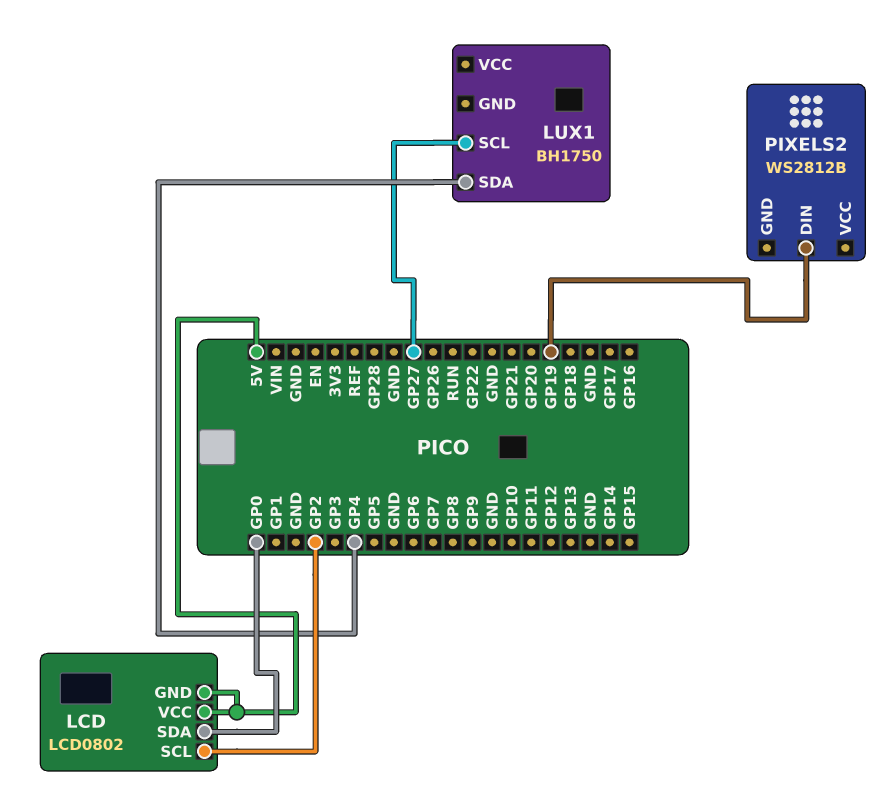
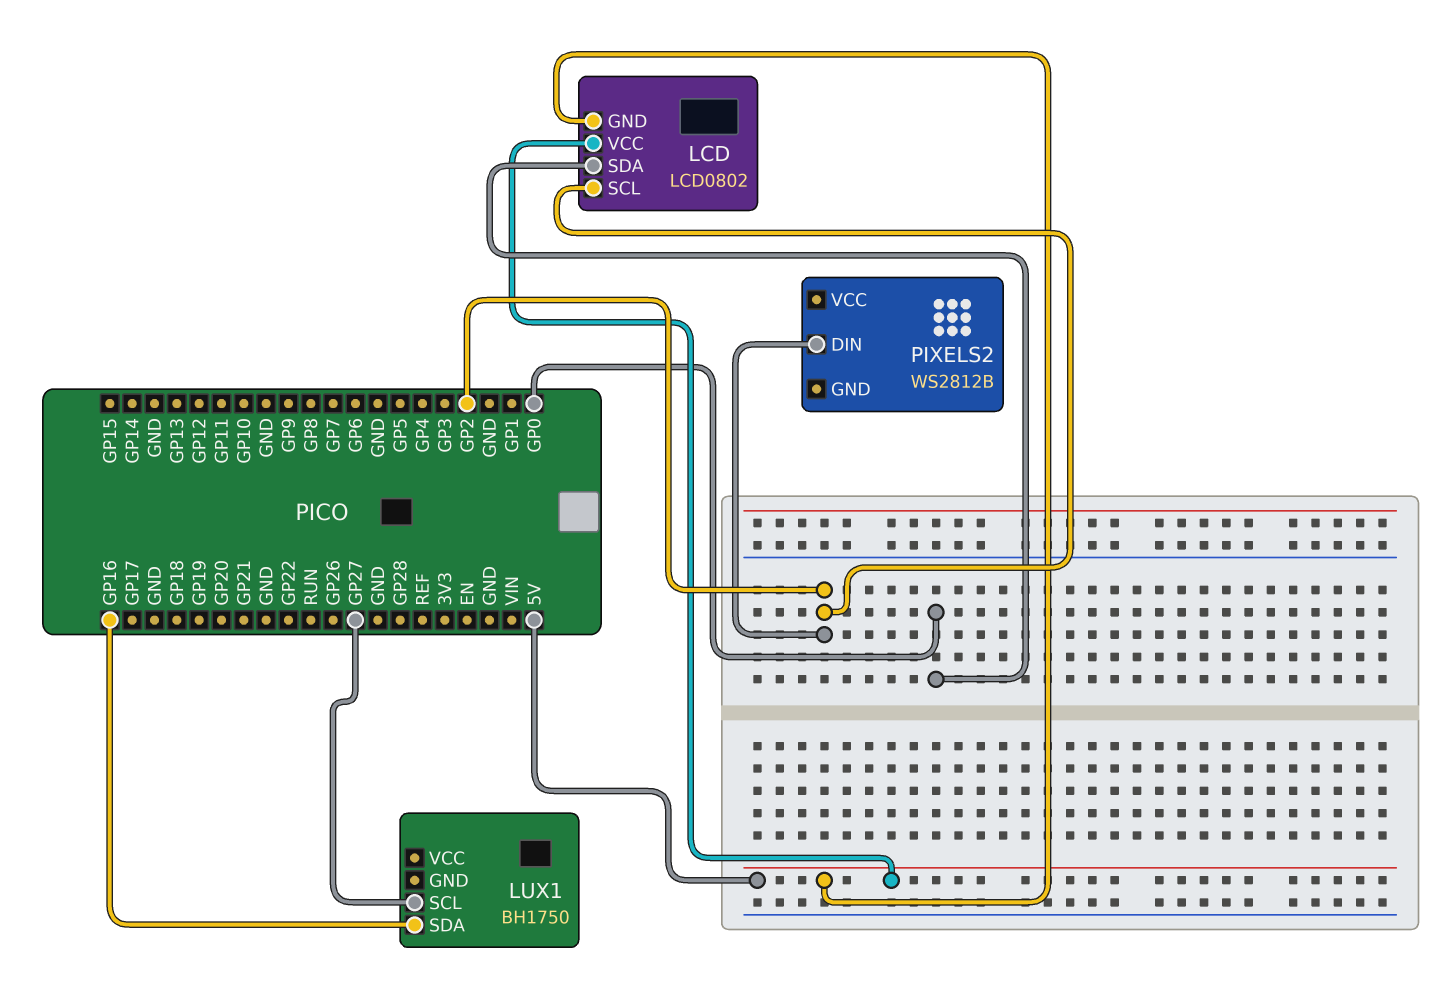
LUX1 pin SDA: GP4 -> GP16
PIXELS2 pin DIN: GP19 -> GP2

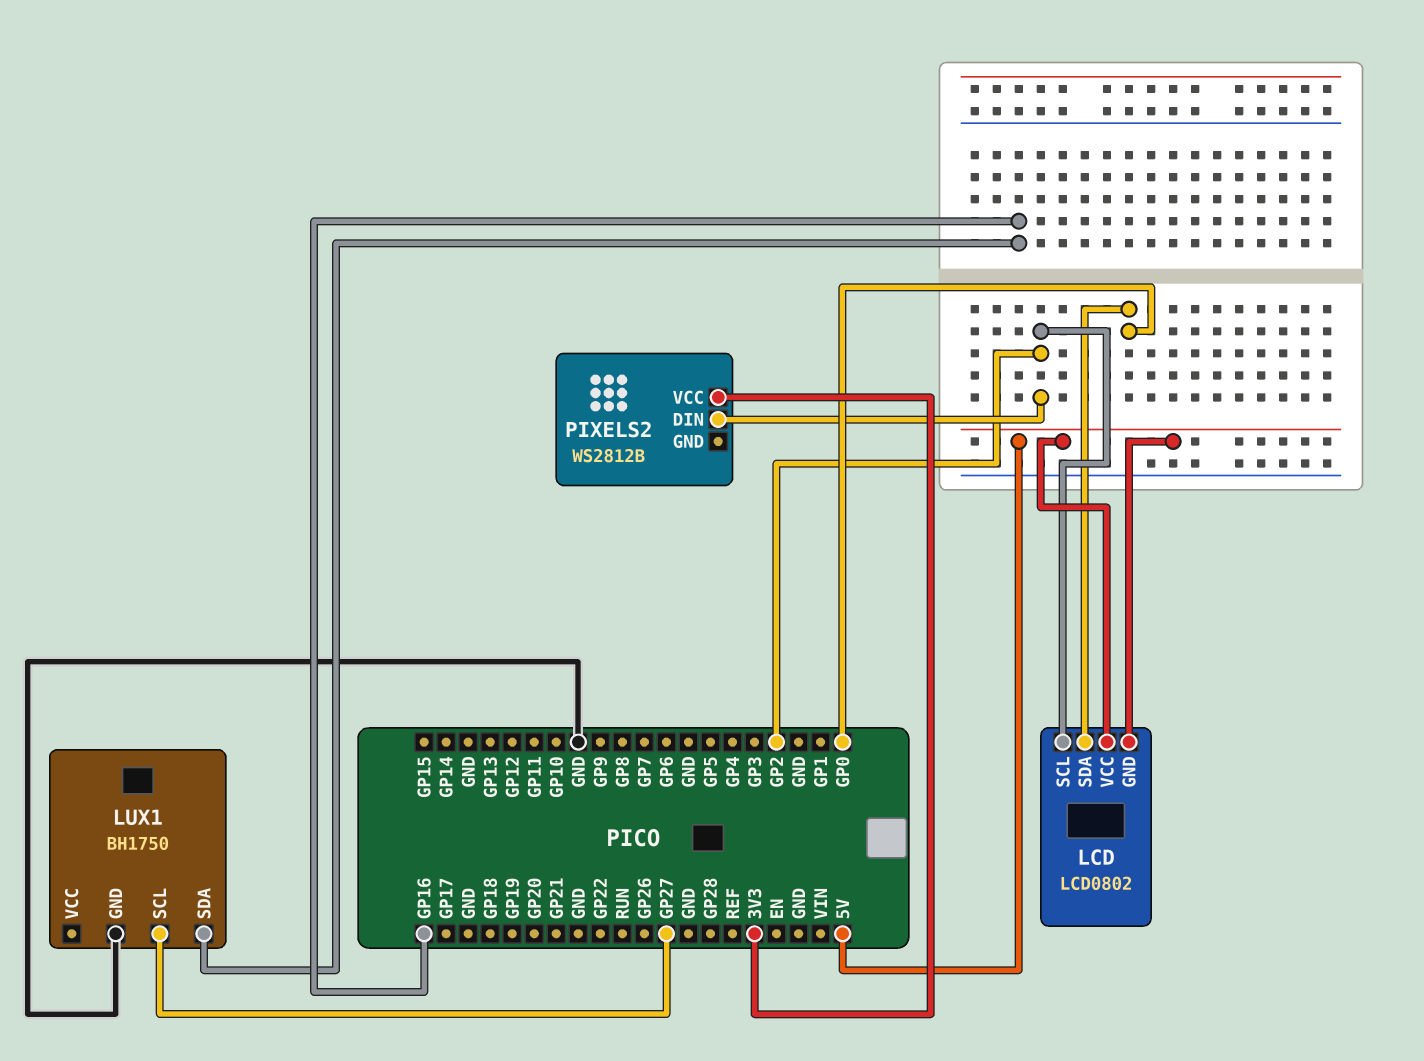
LUX1 pin GND: none -> GND
PIXELS2 pin VCC: none -> 3V3

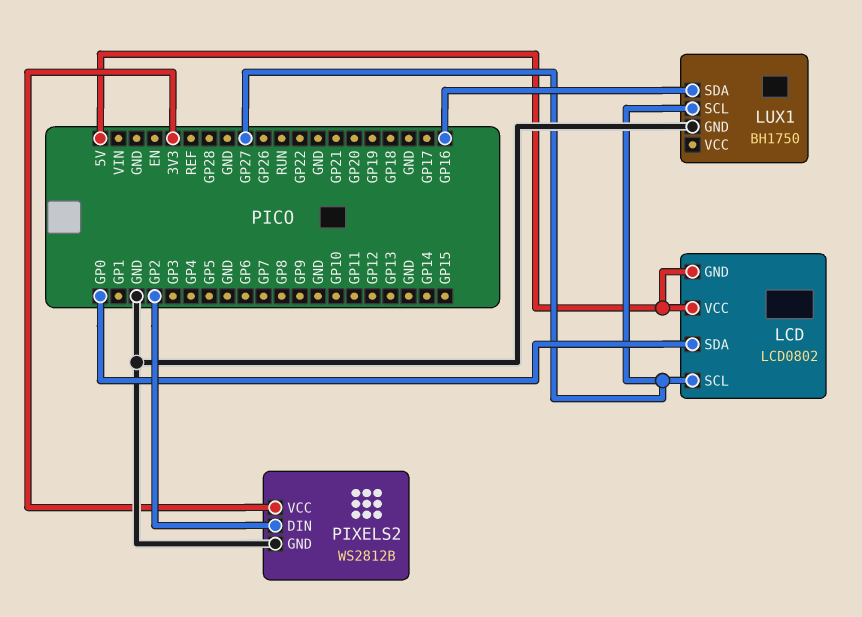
LCD pin SCL: GP2 -> GP27
PIXELS2 pin GND: none -> GND

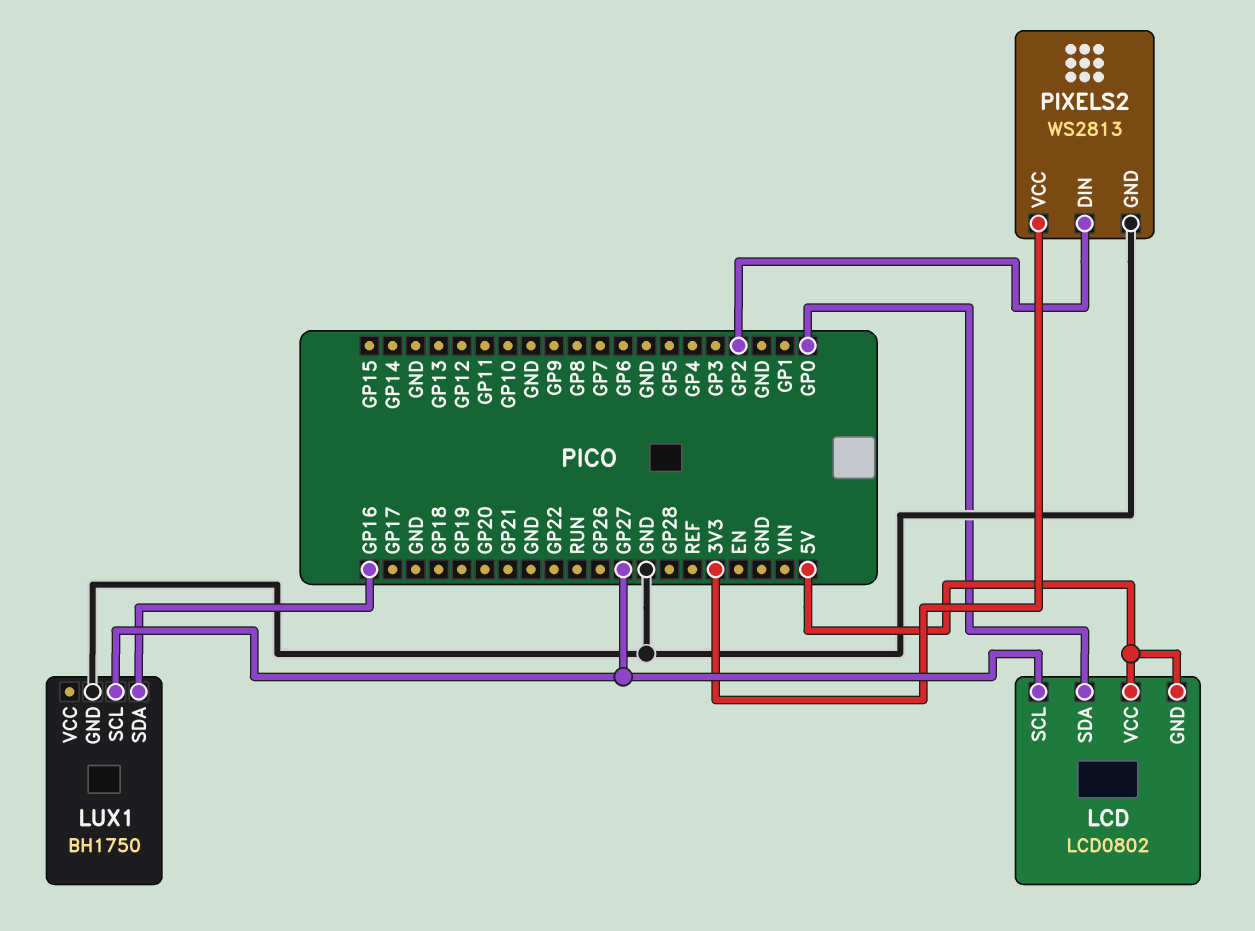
PIXELS2: WS2812B -> WS2813

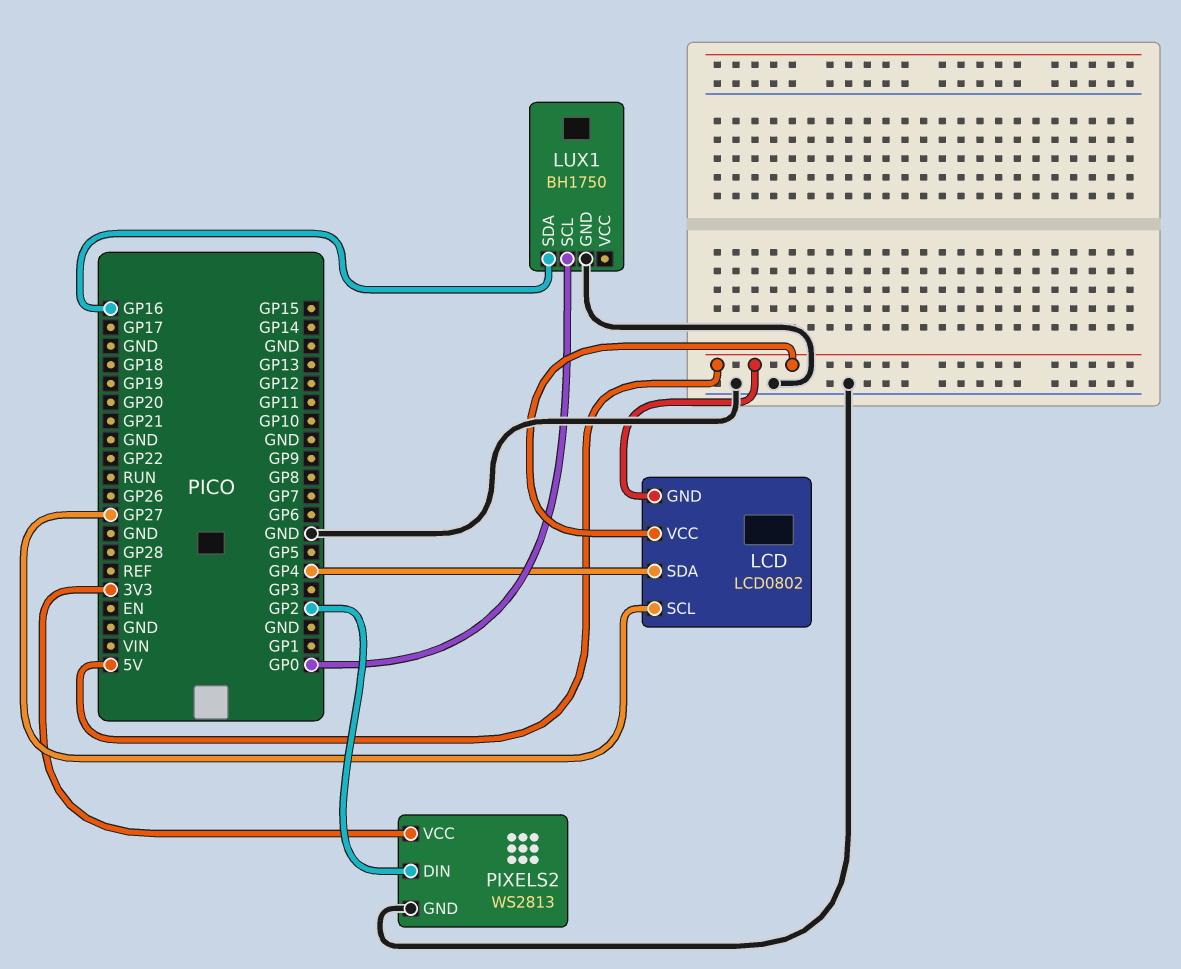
LCD pin SDA: GP0 -> GP4
LUX1 pin SCL: GP27 -> GP0

